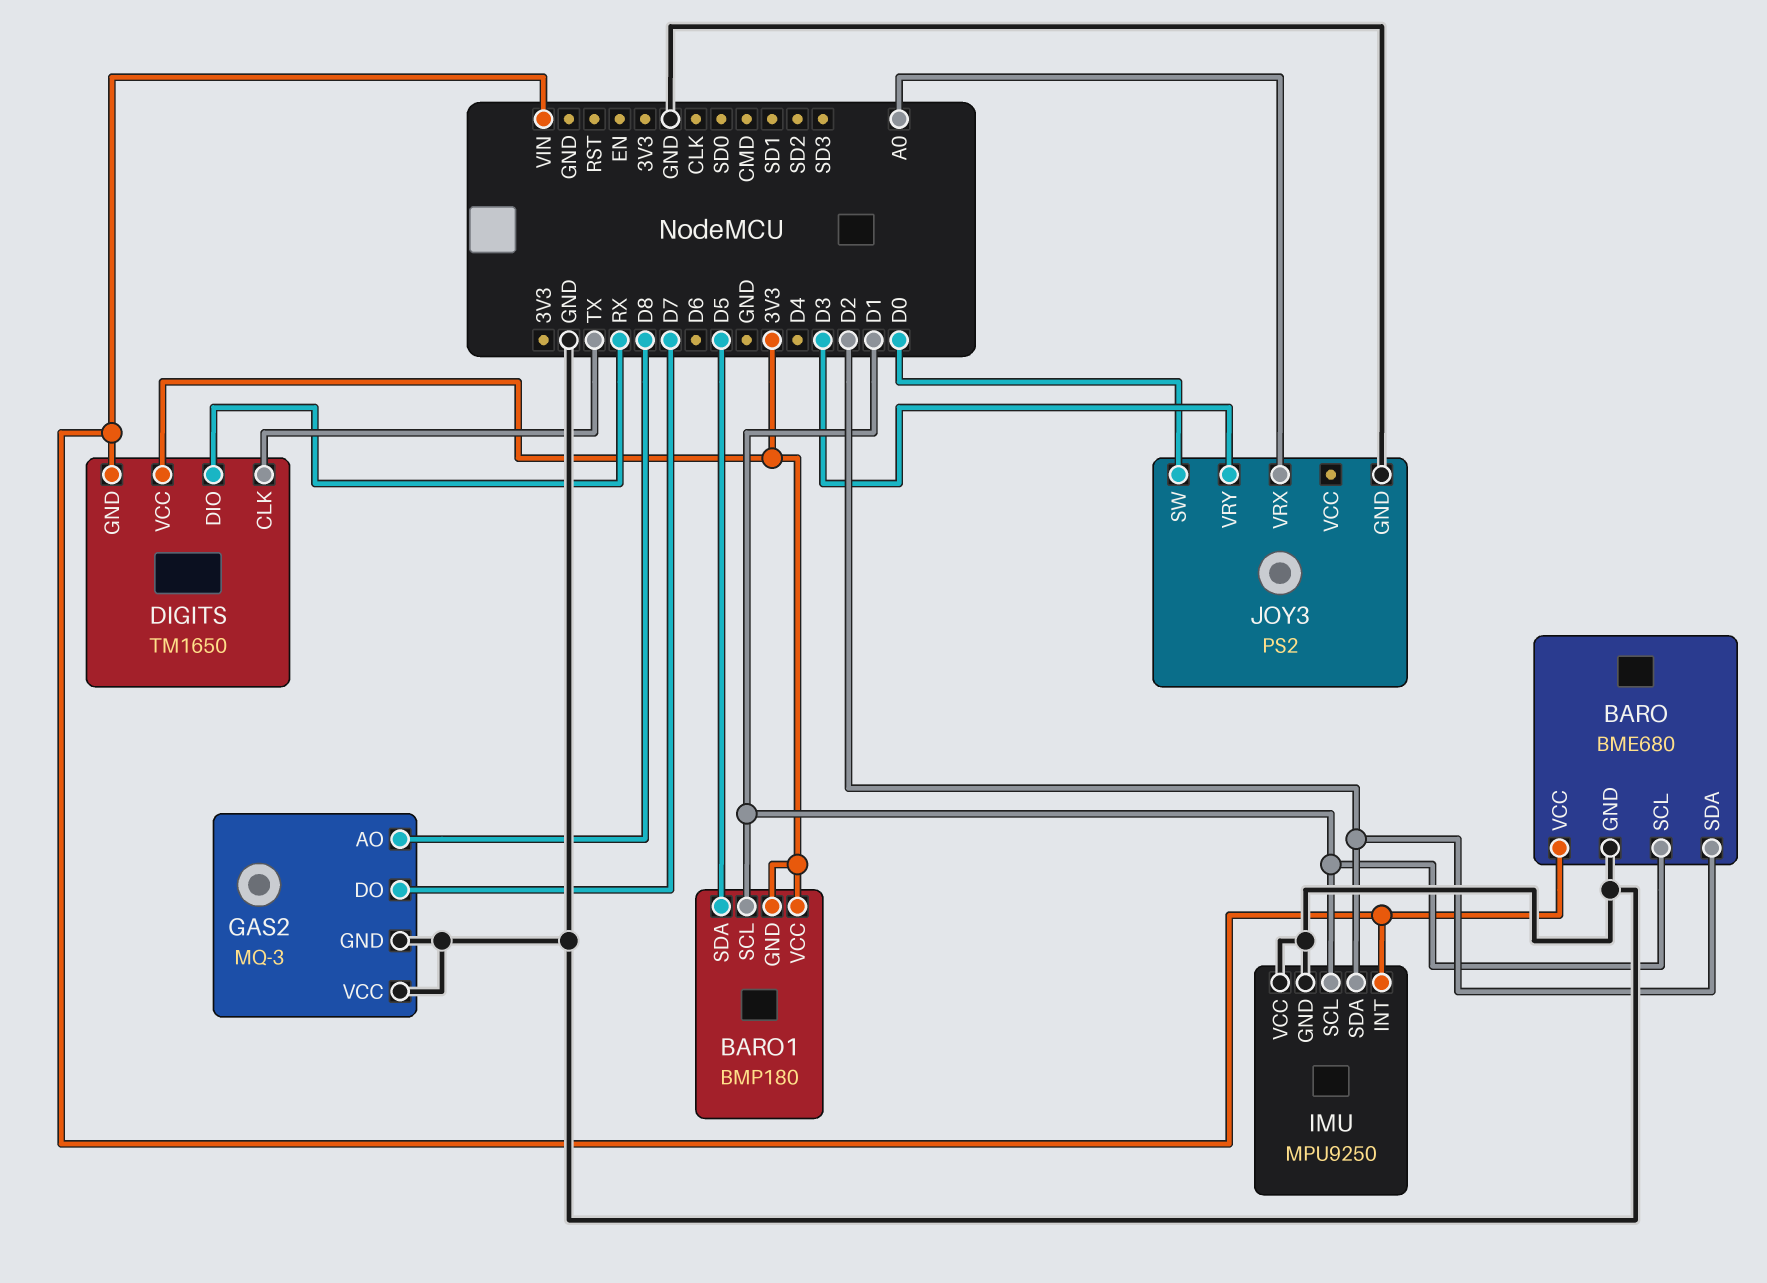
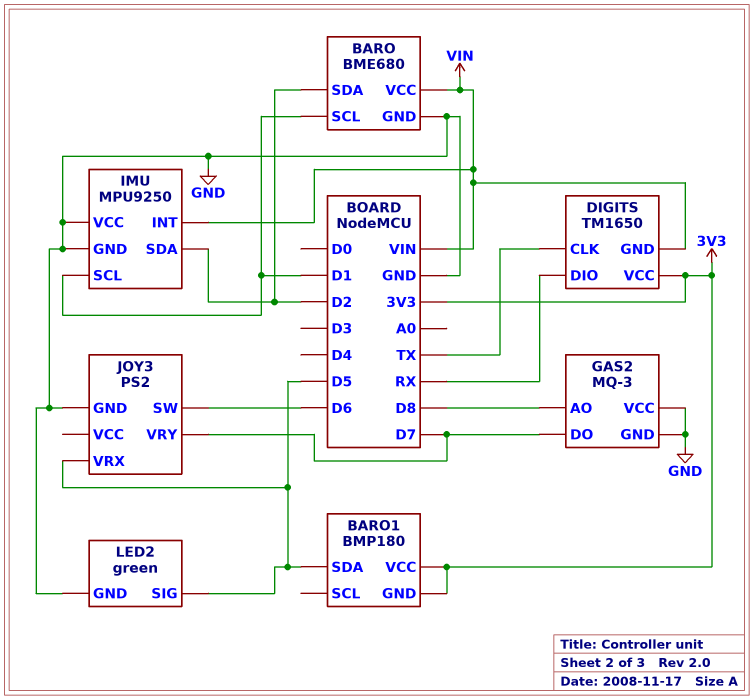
BARO1 pin SCL: D1 -> none
JOY3 pin SW: D0 -> D6
JOY3 pin VRX: A0 -> D5
JOY3 pin VRY: D3 -> D7
LED2: none -> green
LED2 pin GND: none -> GND
LED2 pin SIG: none -> D5

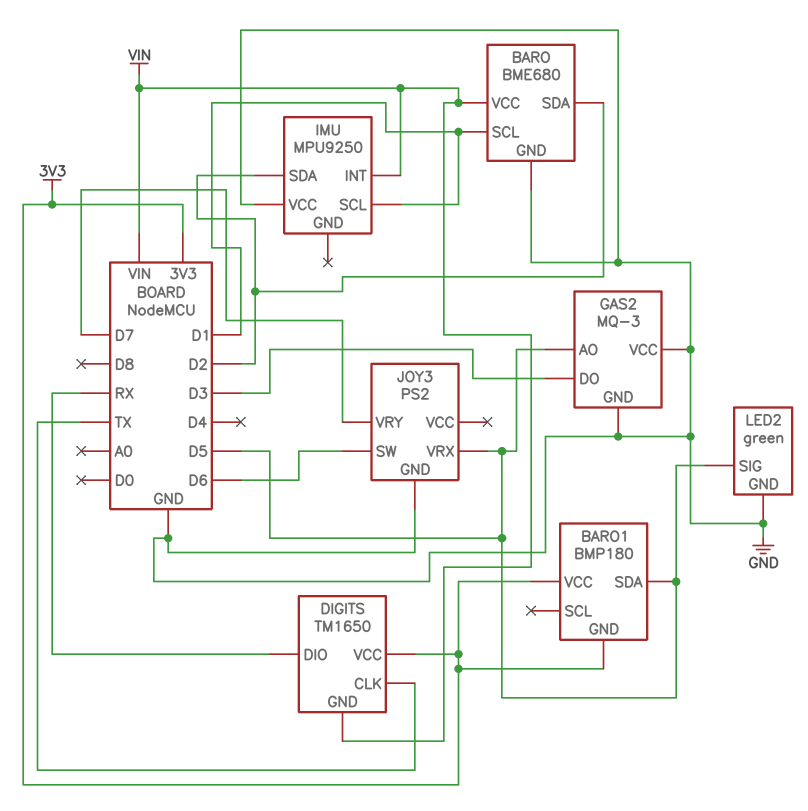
GAS2 pin AO: D8 -> D5
GAS2 pin DO: D7 -> D3
IMU pin GND: GND -> none

